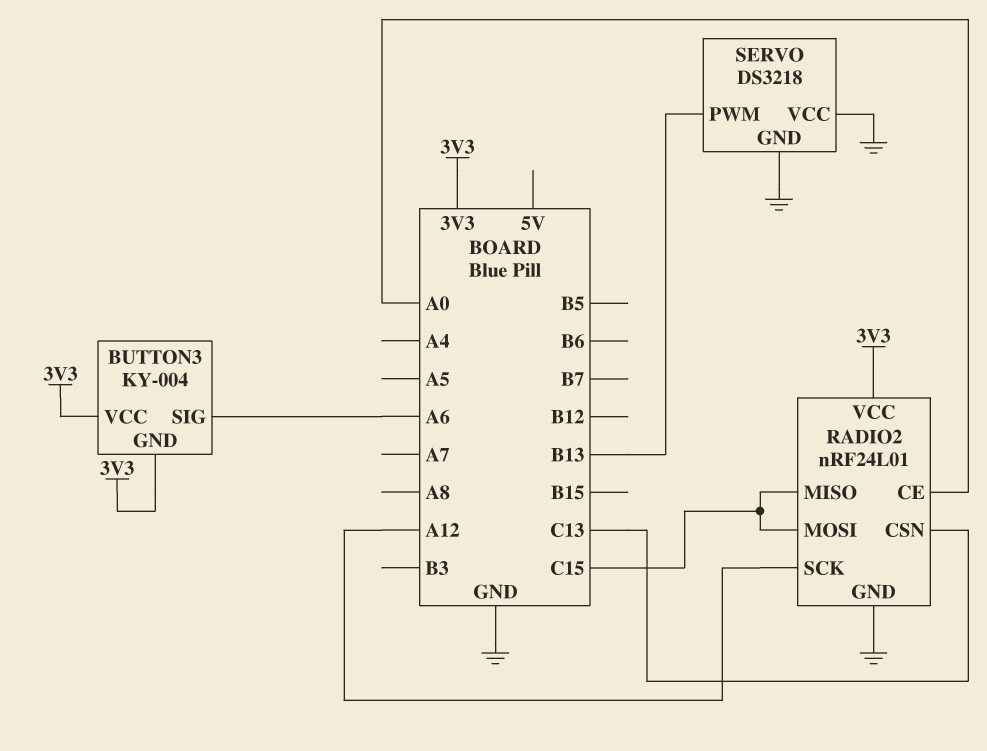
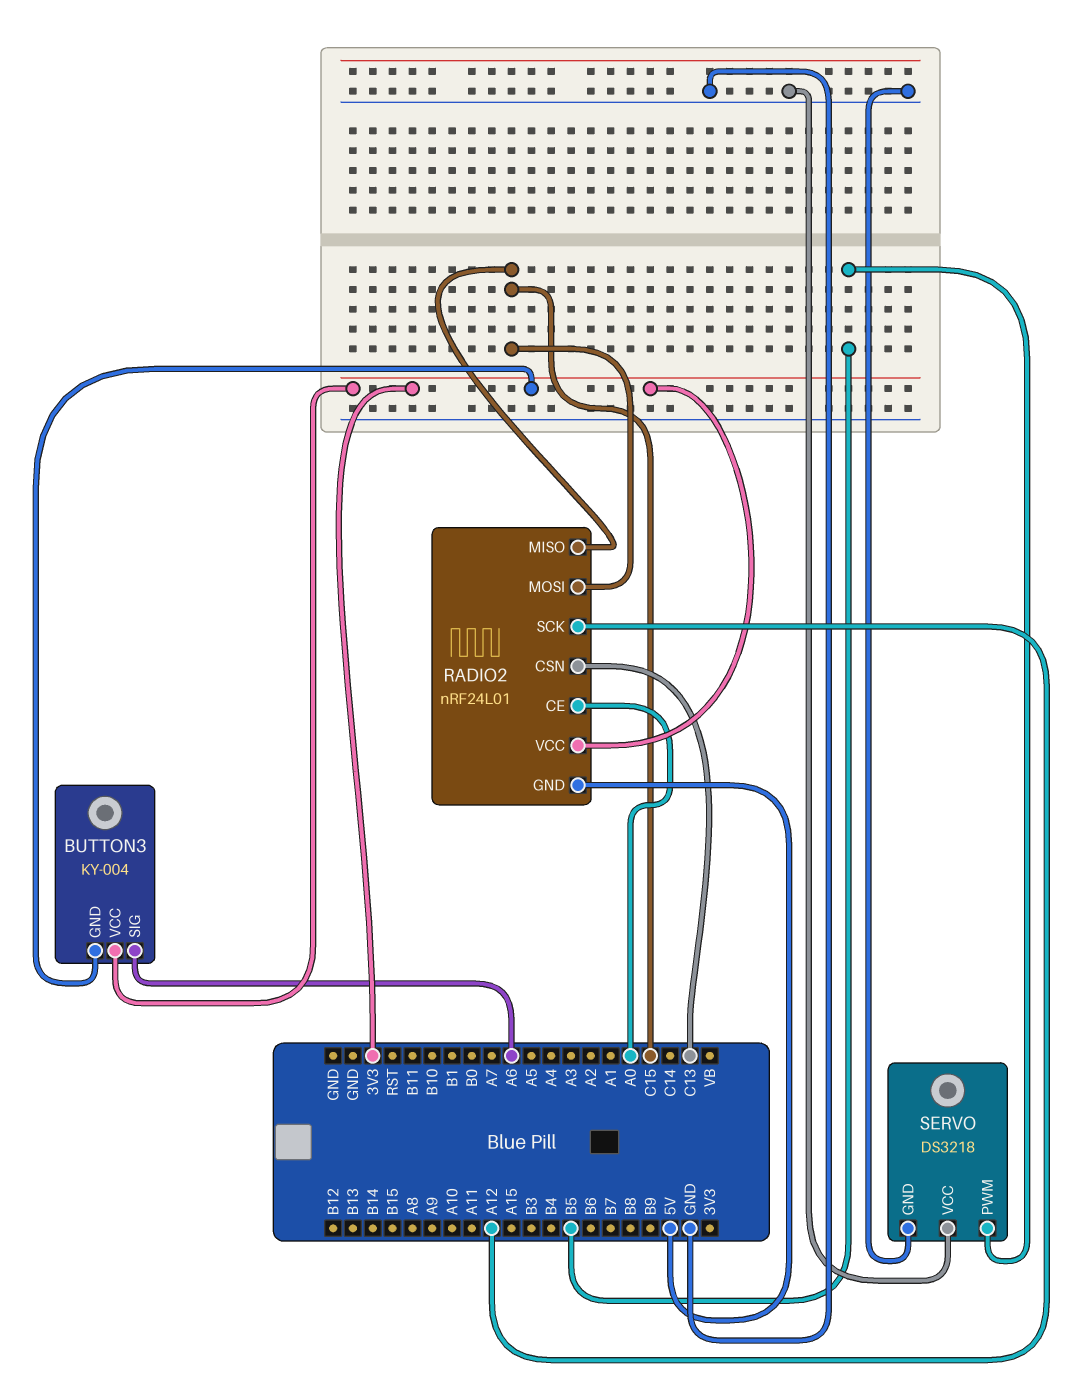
RADIO2 pin GND: GND -> 5V
SERVO pin PWM: B13 -> B5

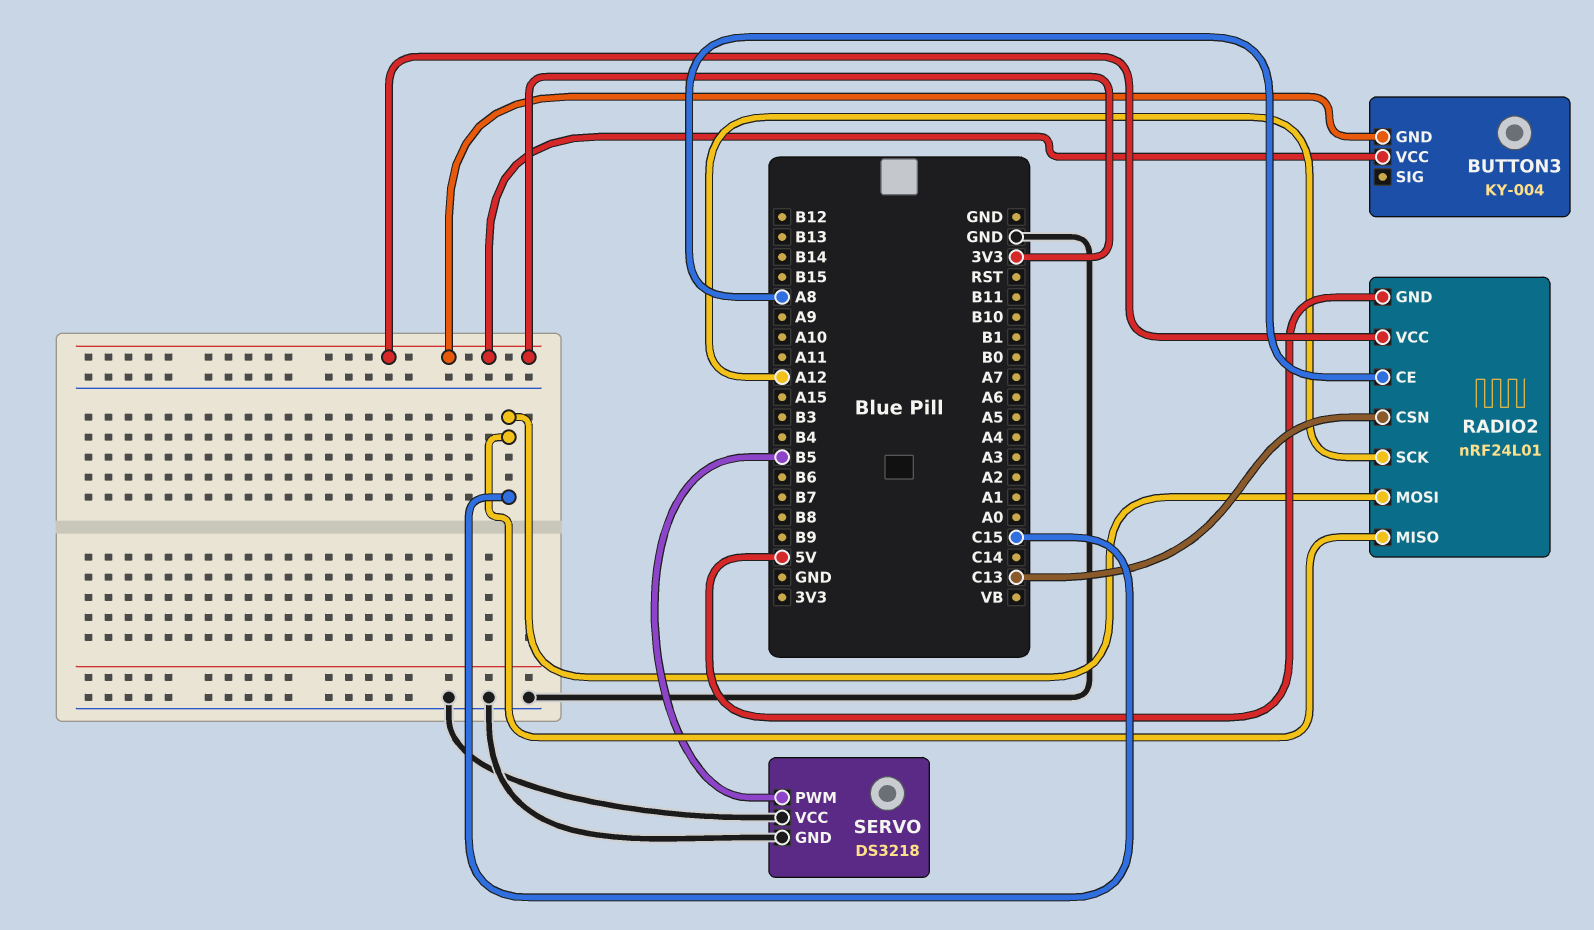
BUTTON3 pin SIG: A6 -> none
RADIO2 pin CE: A0 -> A8

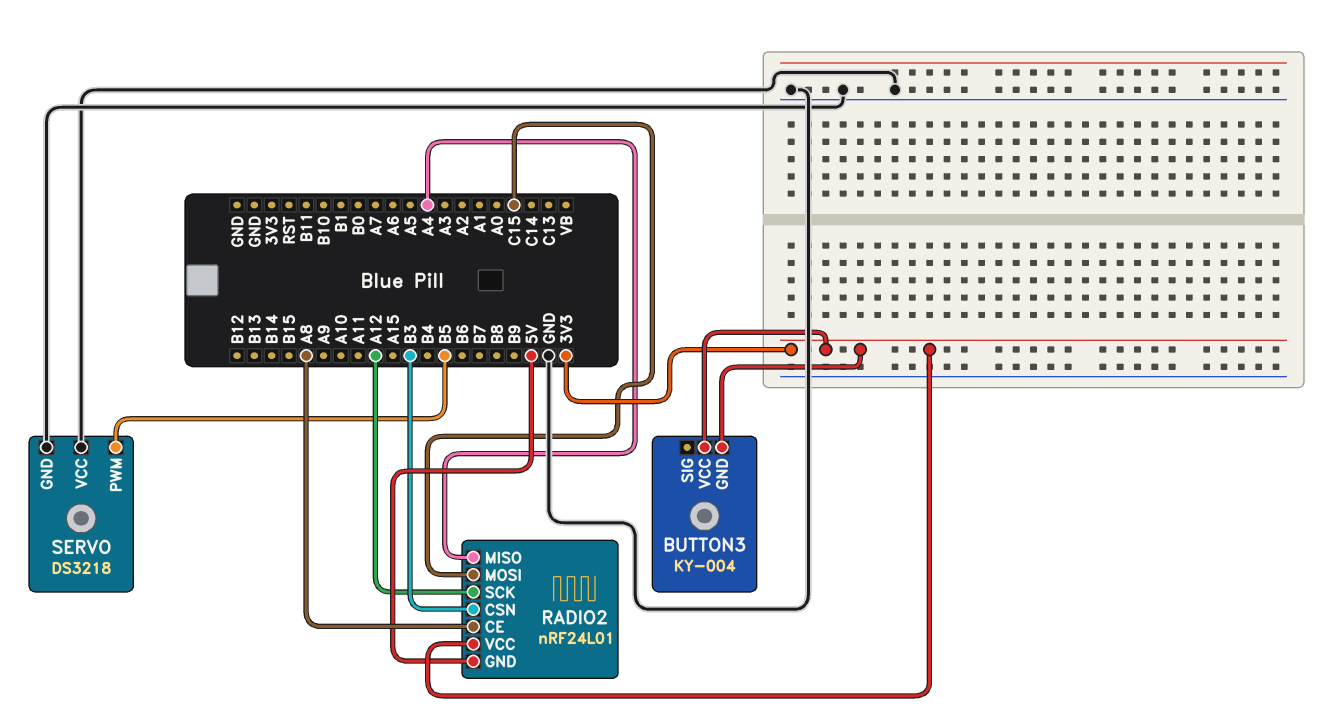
RADIO2 pin CSN: C13 -> B3
RADIO2 pin MISO: C15 -> A4

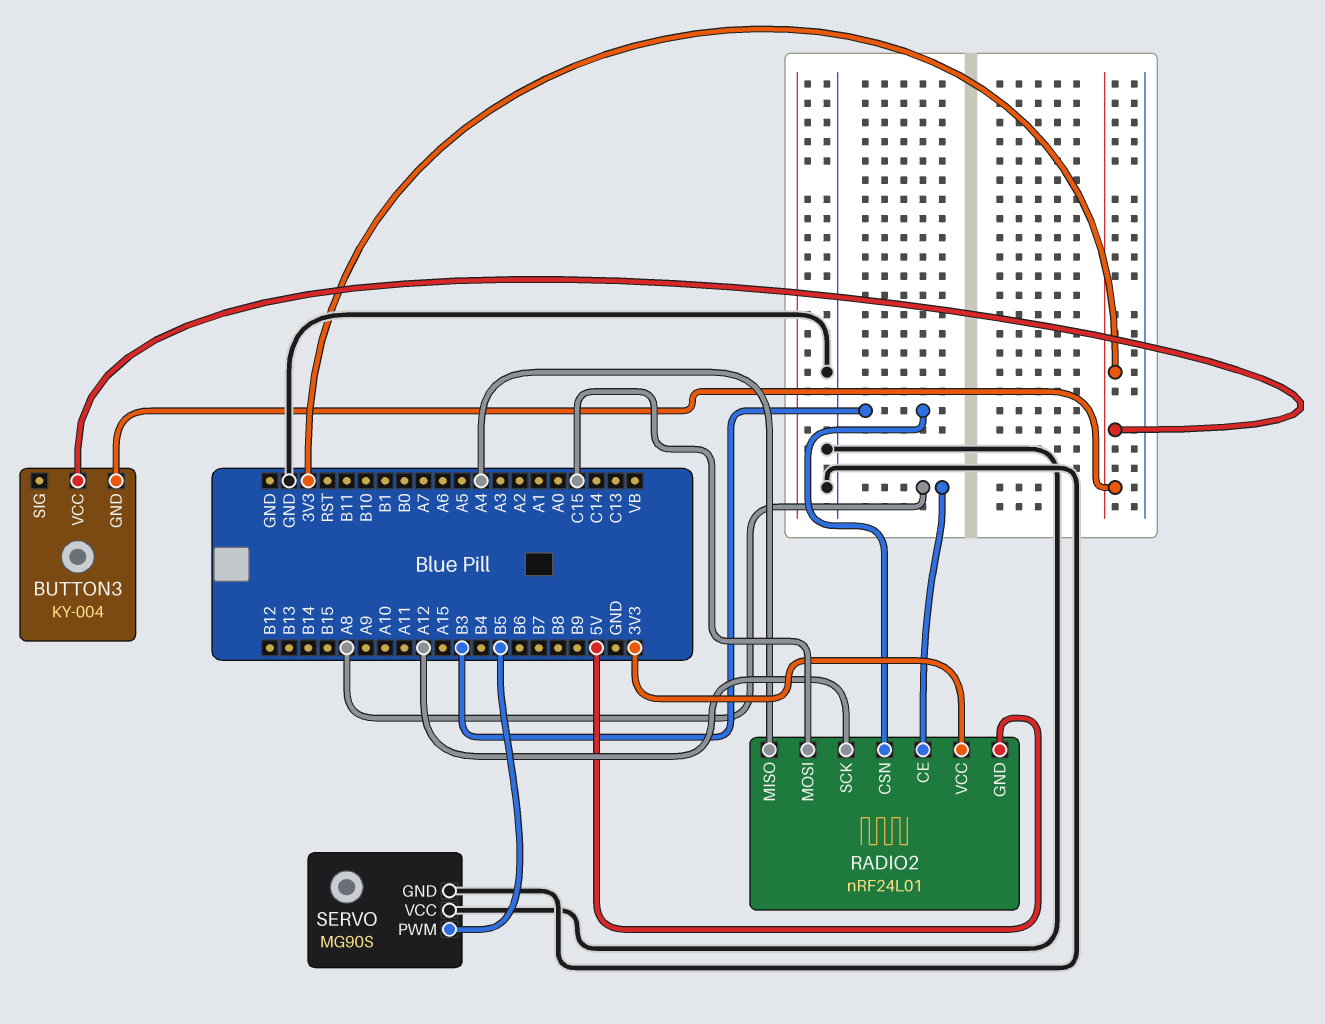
SERVO: DS3218 -> MG90S

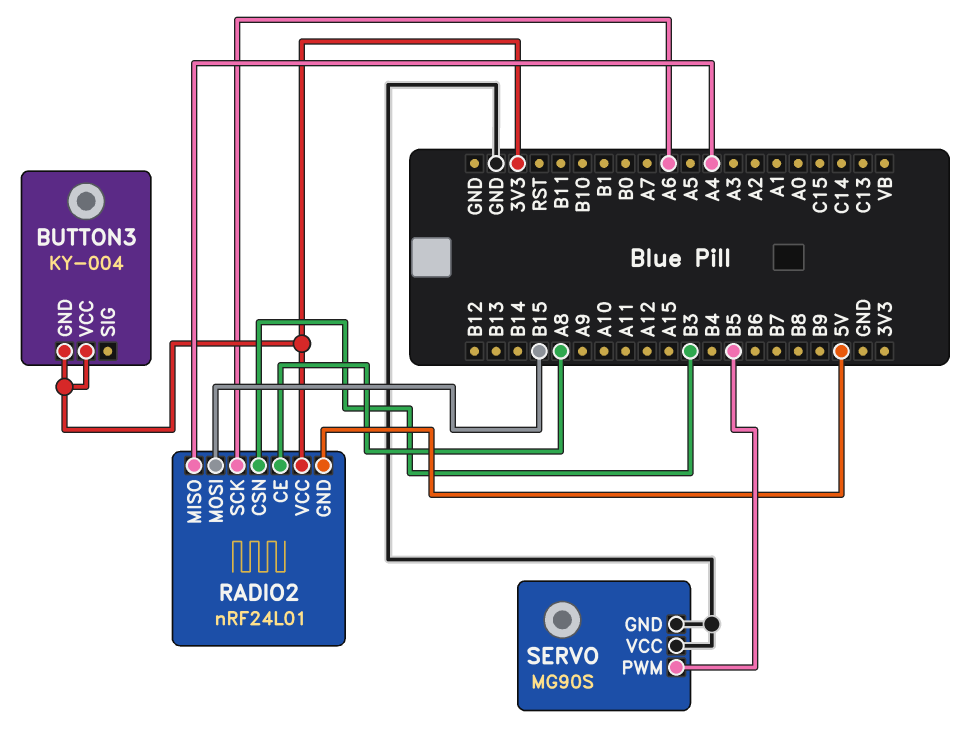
RADIO2 pin MOSI: C15 -> B15
RADIO2 pin SCK: A12 -> A6

